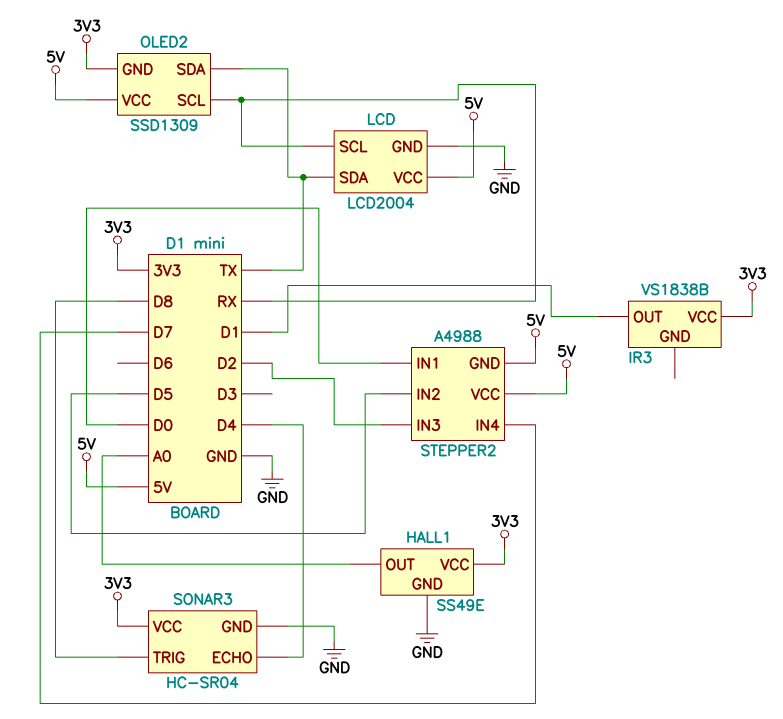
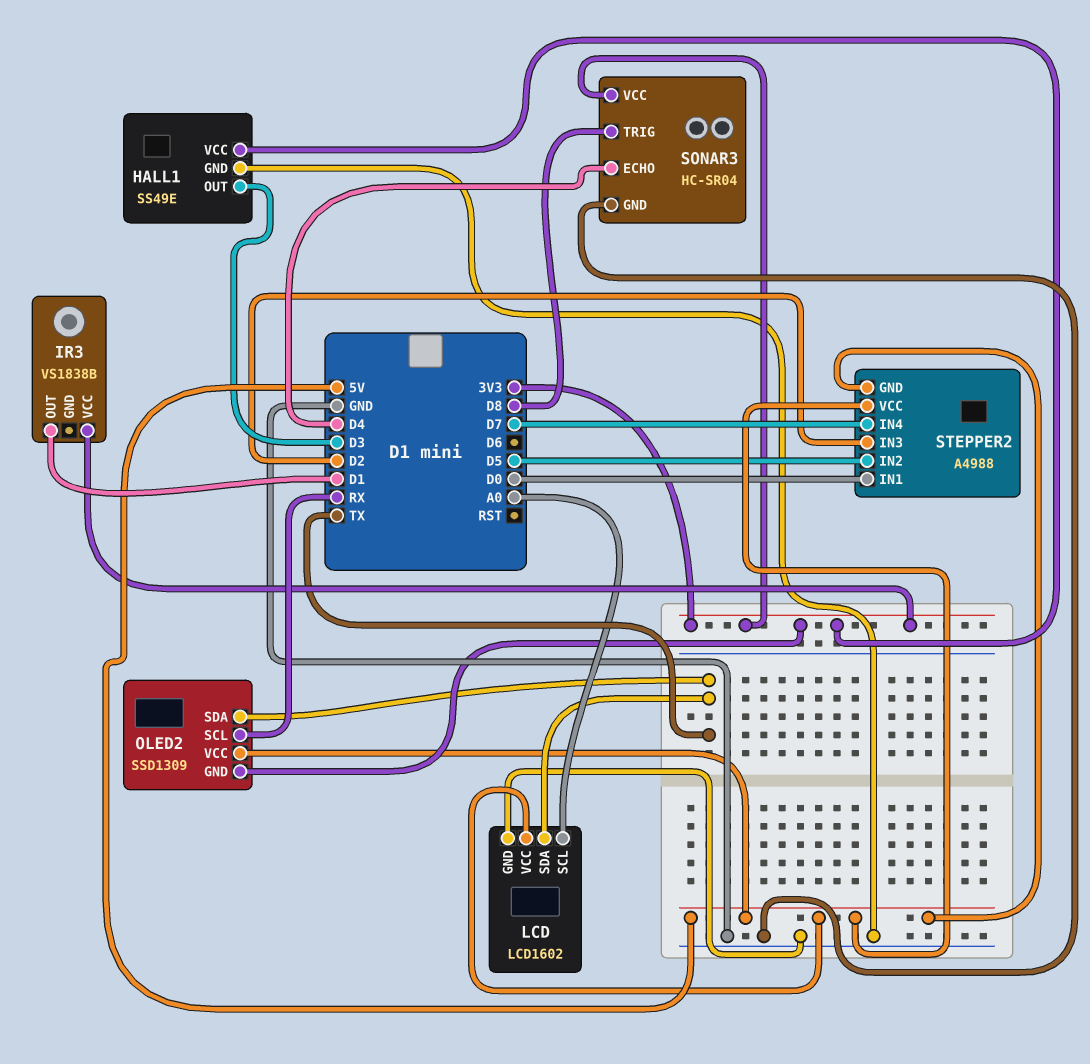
HALL1 pin OUT: A0 -> D3
LCD: LCD2004 -> LCD1602
LCD pin SCL: RX -> A0

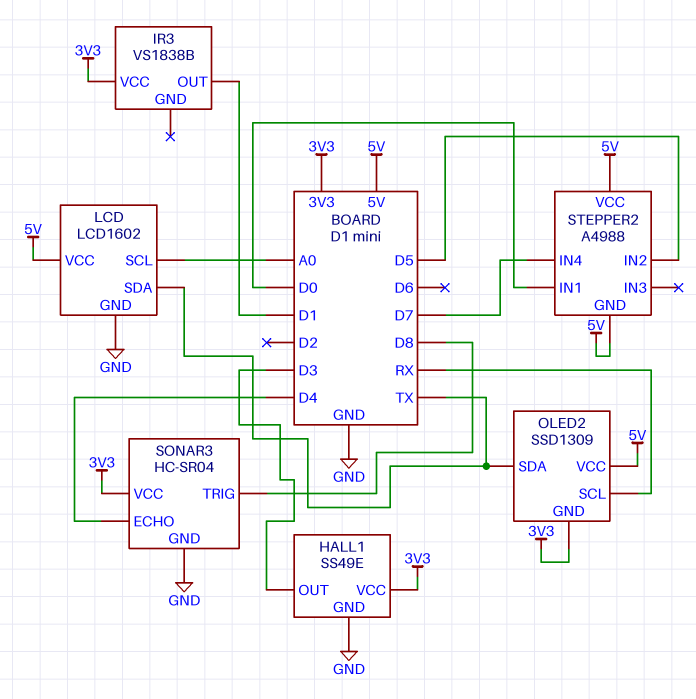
STEPPER2 pin IN3: D2 -> none

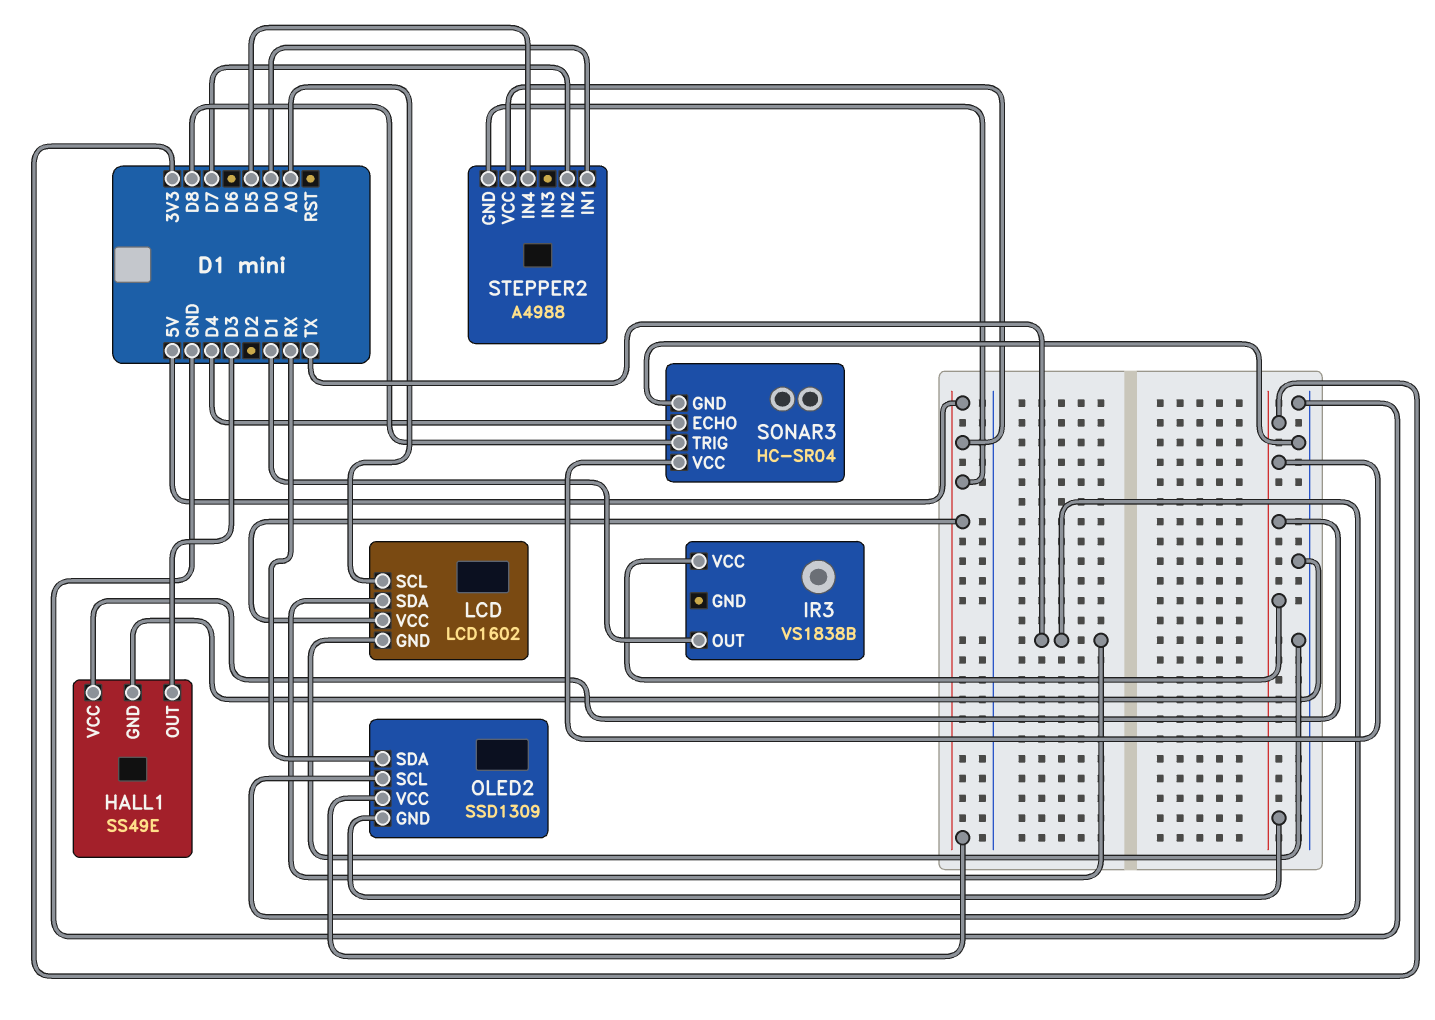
OLED2 pin SCL: RX -> TX
OLED2 pin SDA: TX -> RX
STEPPER2 pin IN2: D5 -> D7
STEPPER2 pin IN4: D7 -> D5

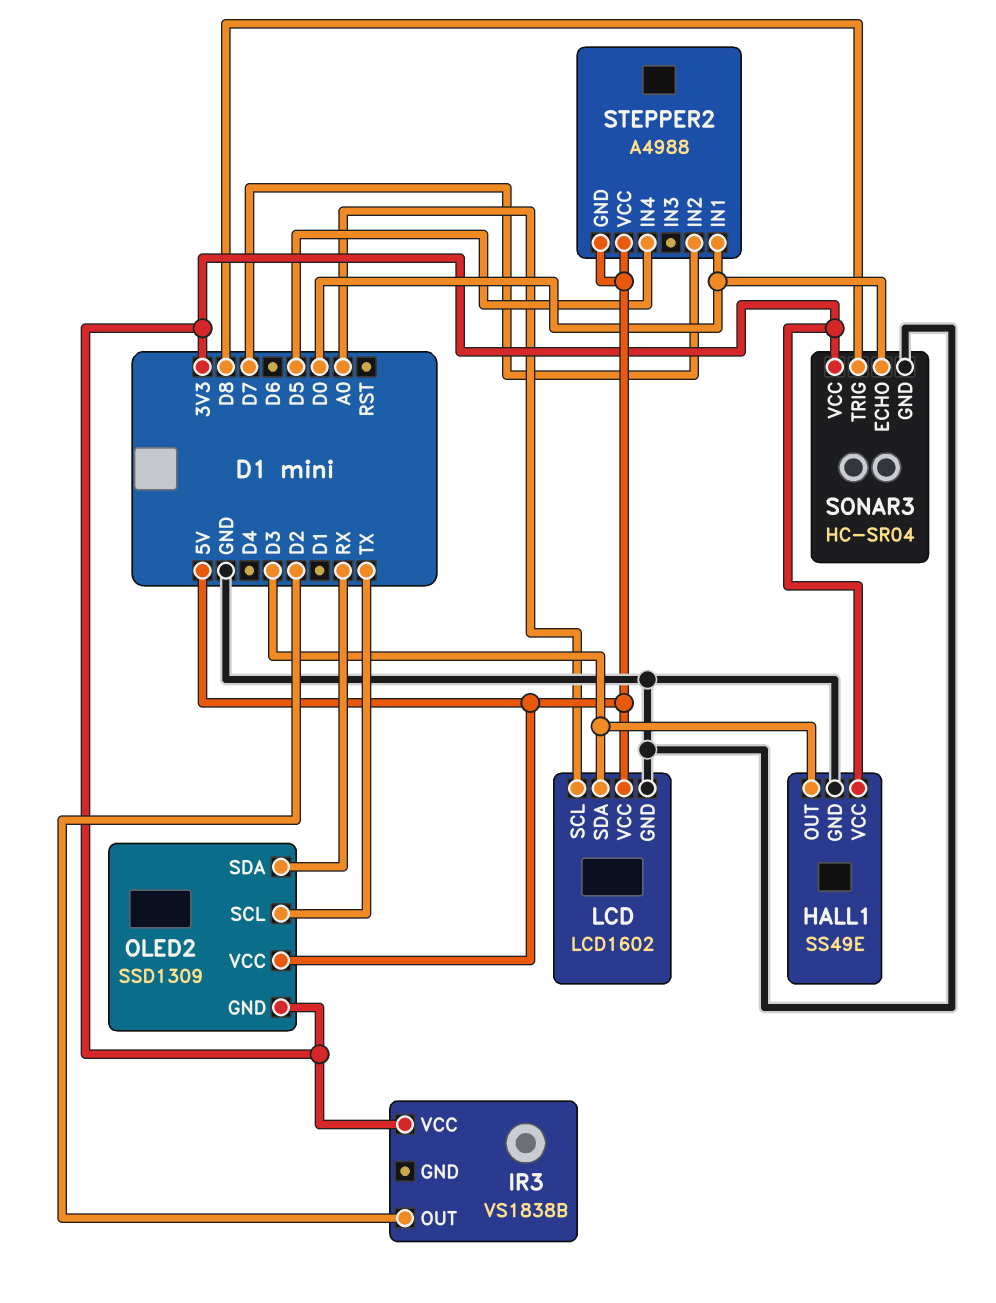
IR3 pin OUT: D1 -> D2
LCD pin SDA: TX -> D3
SONAR3 pin ECHO: D4 -> D0

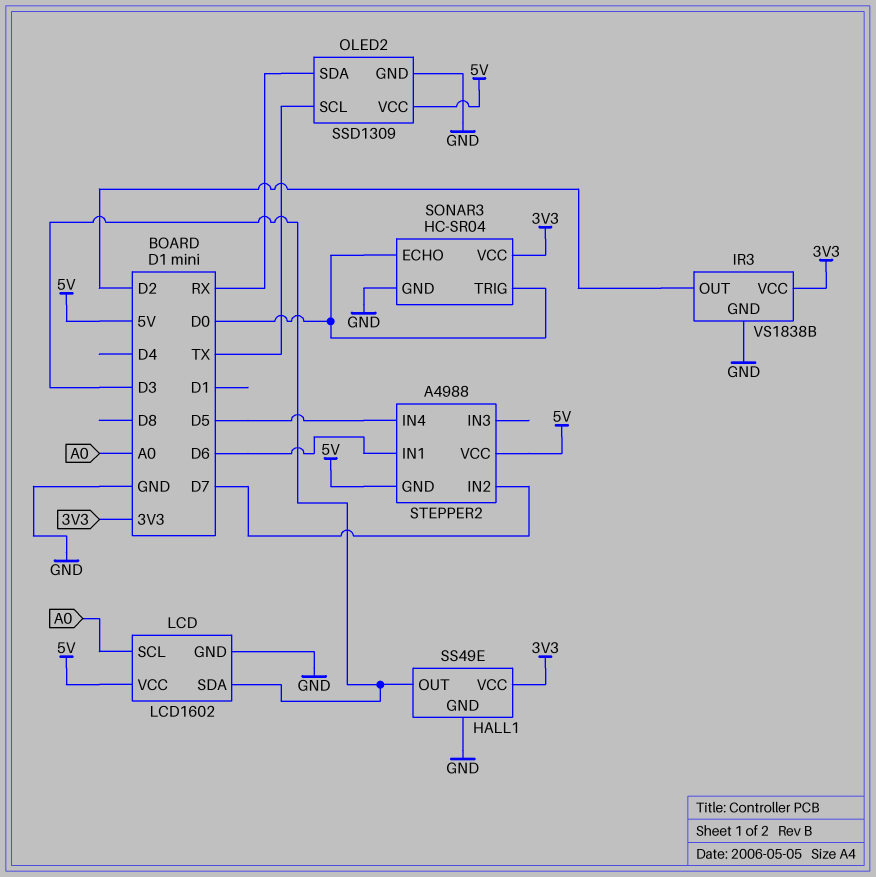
IR3 pin GND: none -> GND
OLED2 pin GND: 3V3 -> GND
SONAR3 pin TRIG: D8 -> D0
STEPPER2 pin IN1: D0 -> D6

